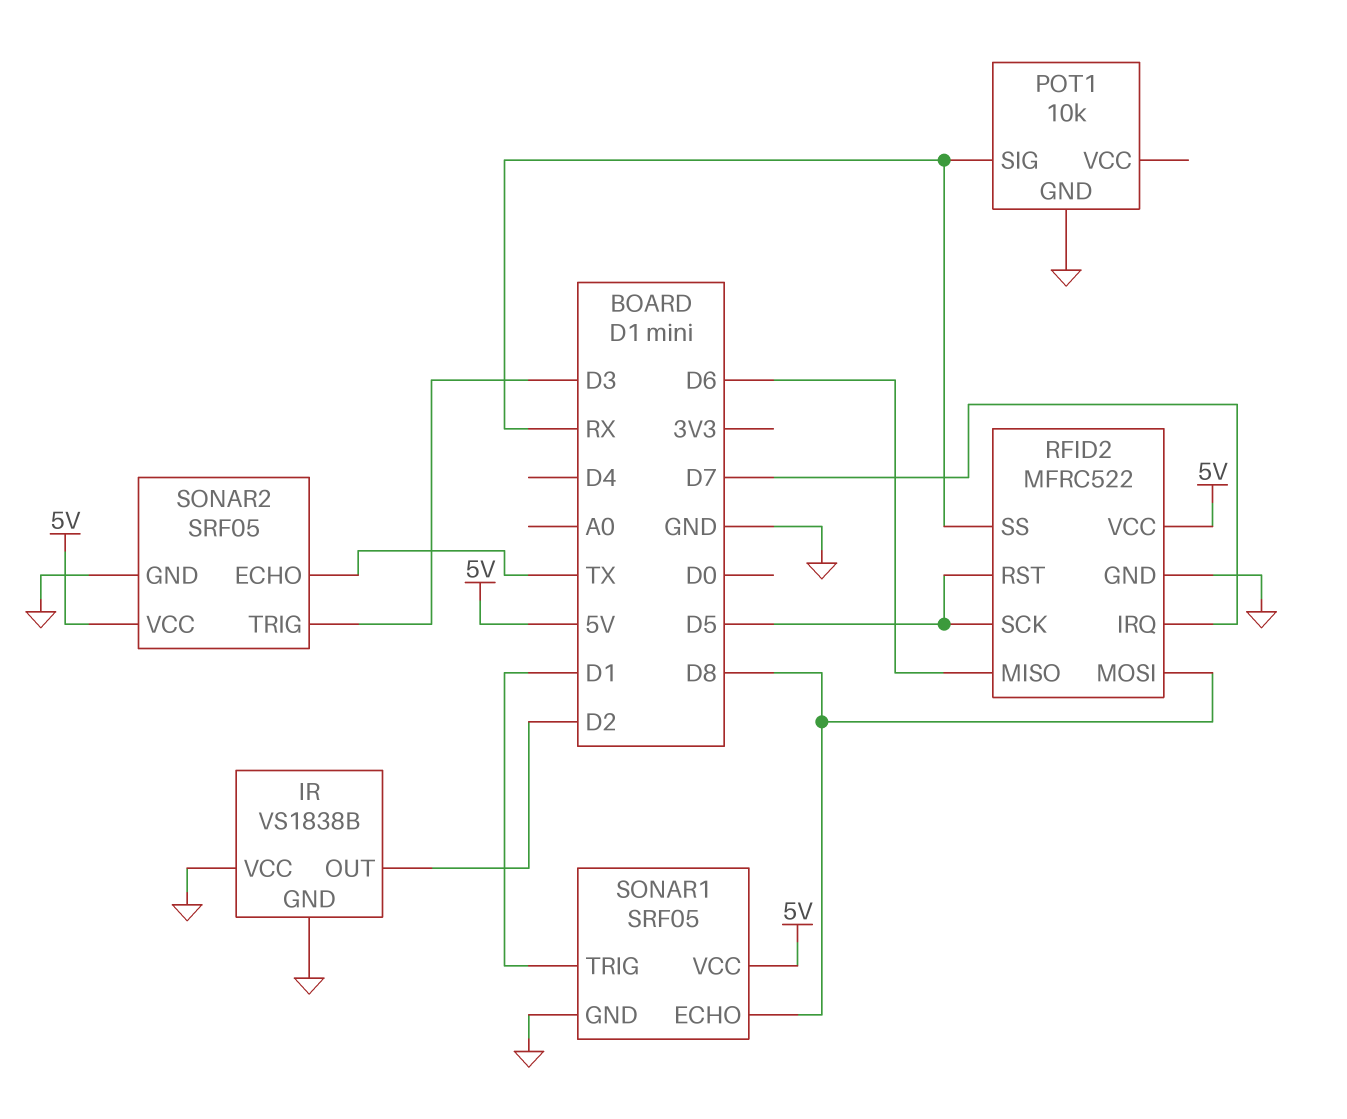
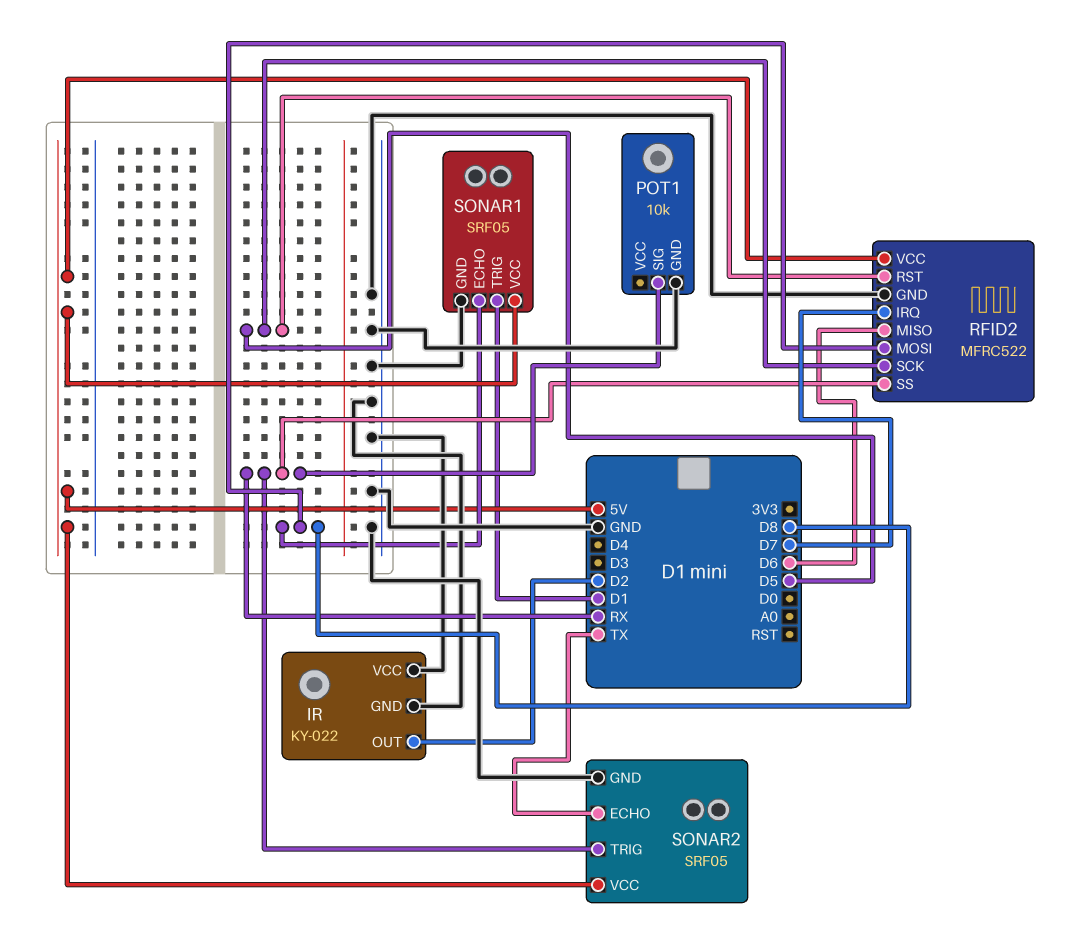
IR: VS1838B -> KY-022
SONAR2 pin TRIG: D3 -> RX

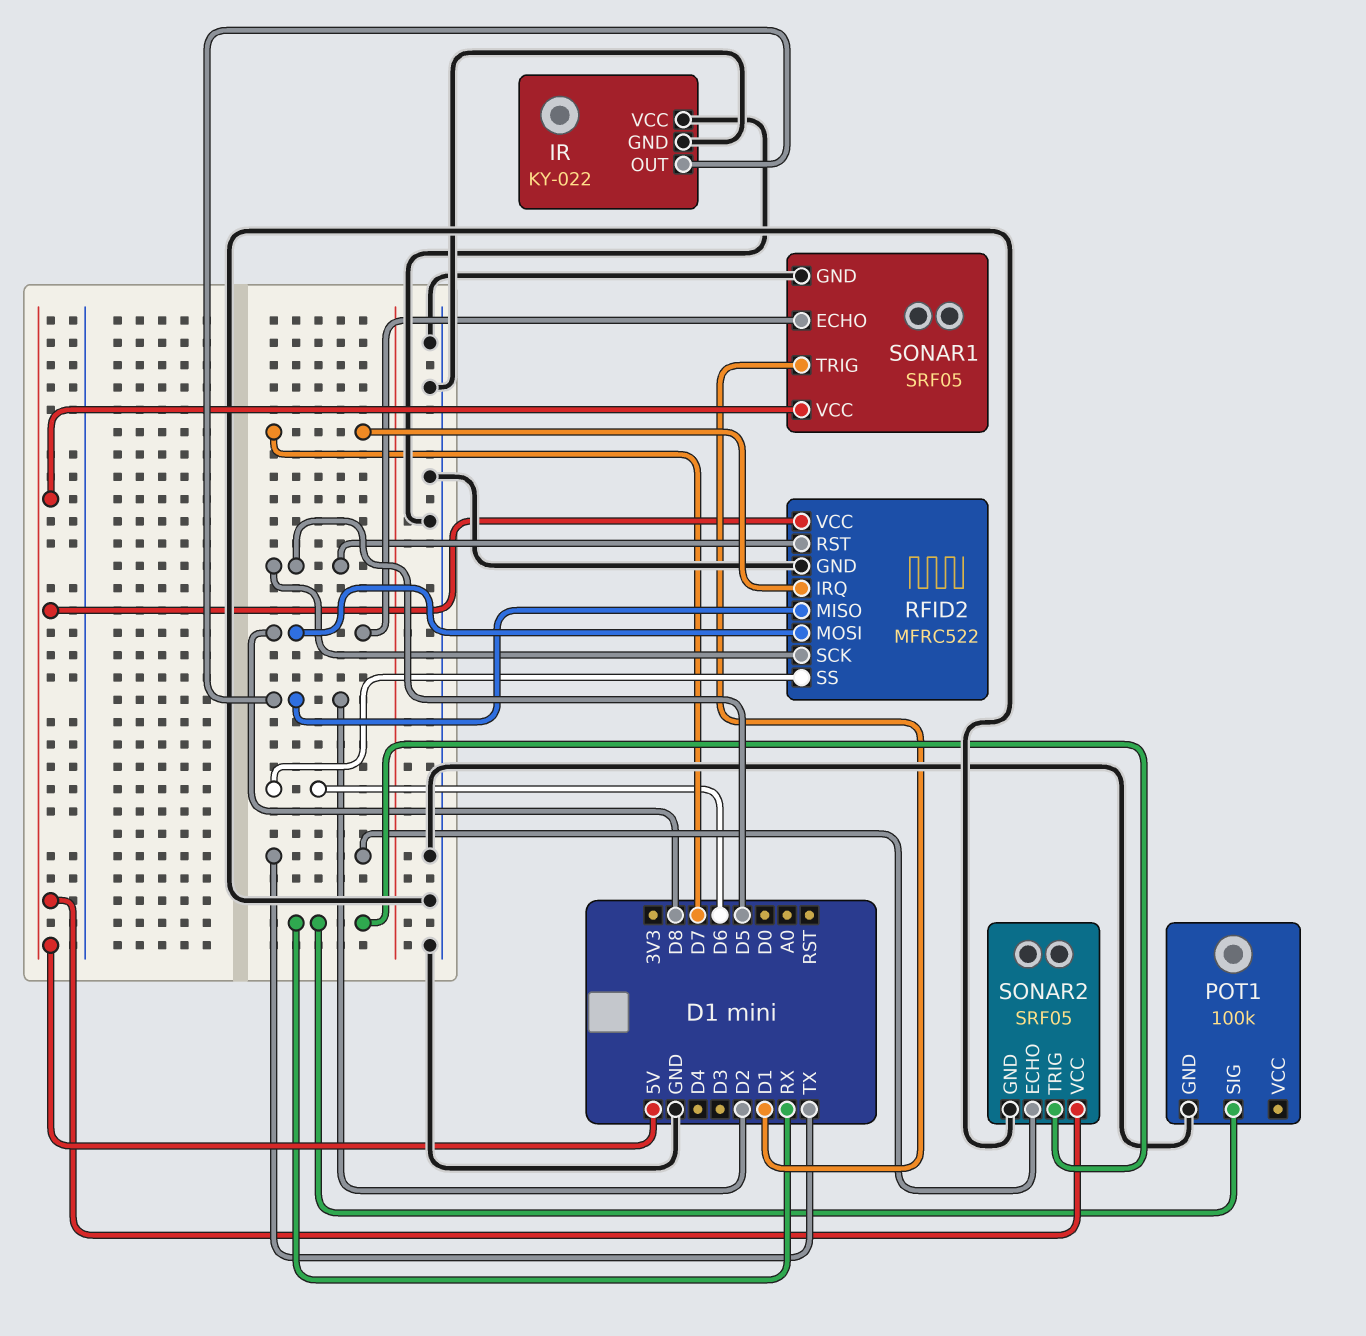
POT1: 10k -> 100k
RFID2 pin MISO: D6 -> D2
RFID2 pin SS: RX -> D6

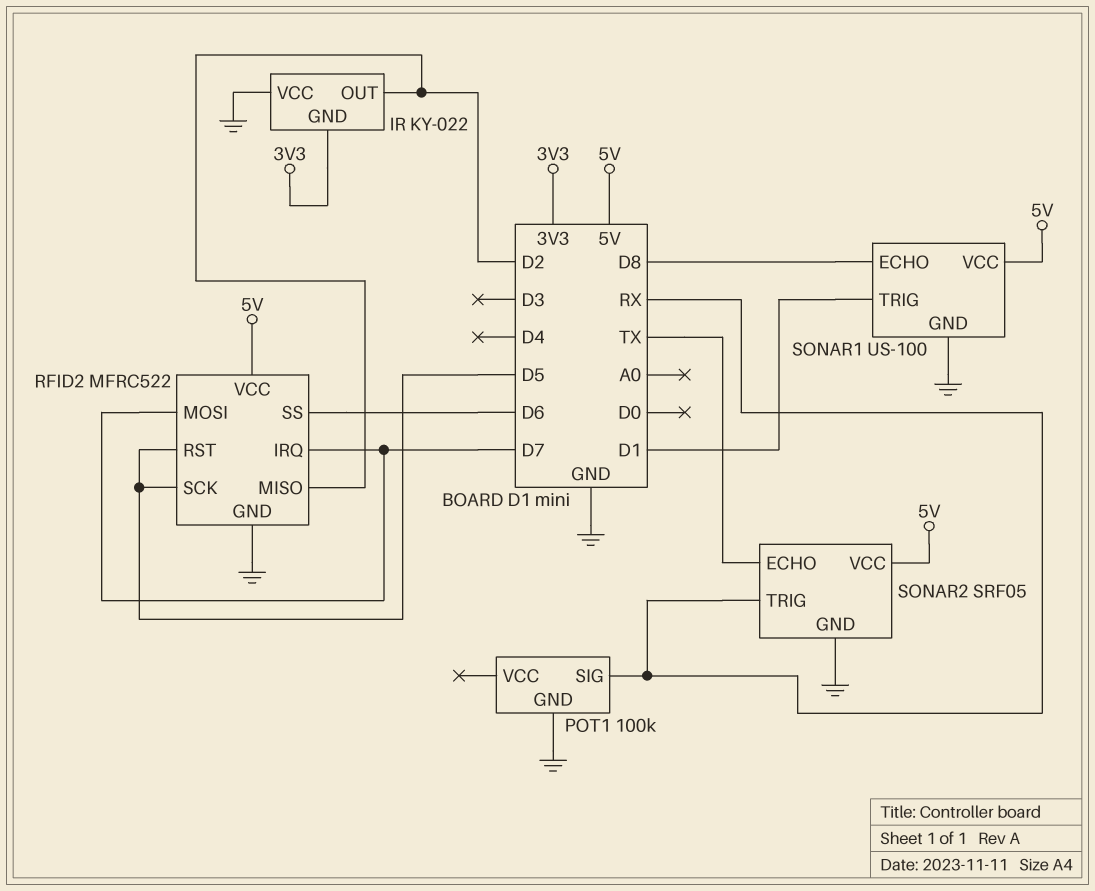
IR pin GND: GND -> 3V3
RFID2 pin MOSI: D8 -> D7
SONAR1: SRF05 -> US-100

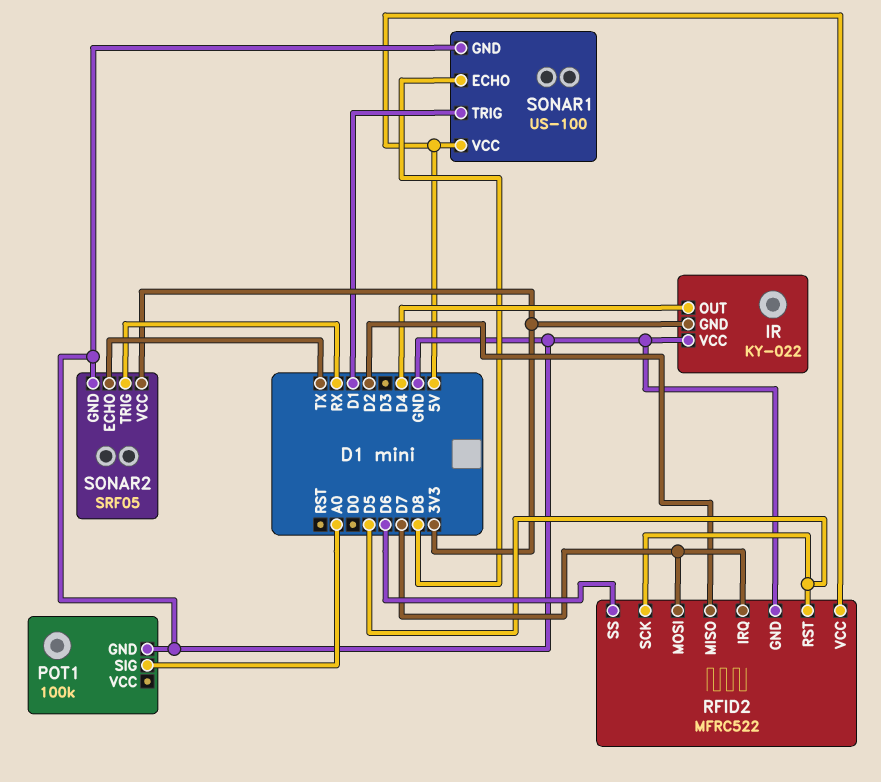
IR pin OUT: D2 -> D4
POT1 pin SIG: RX -> A0
SONAR2 pin VCC: 5V -> 3V3

